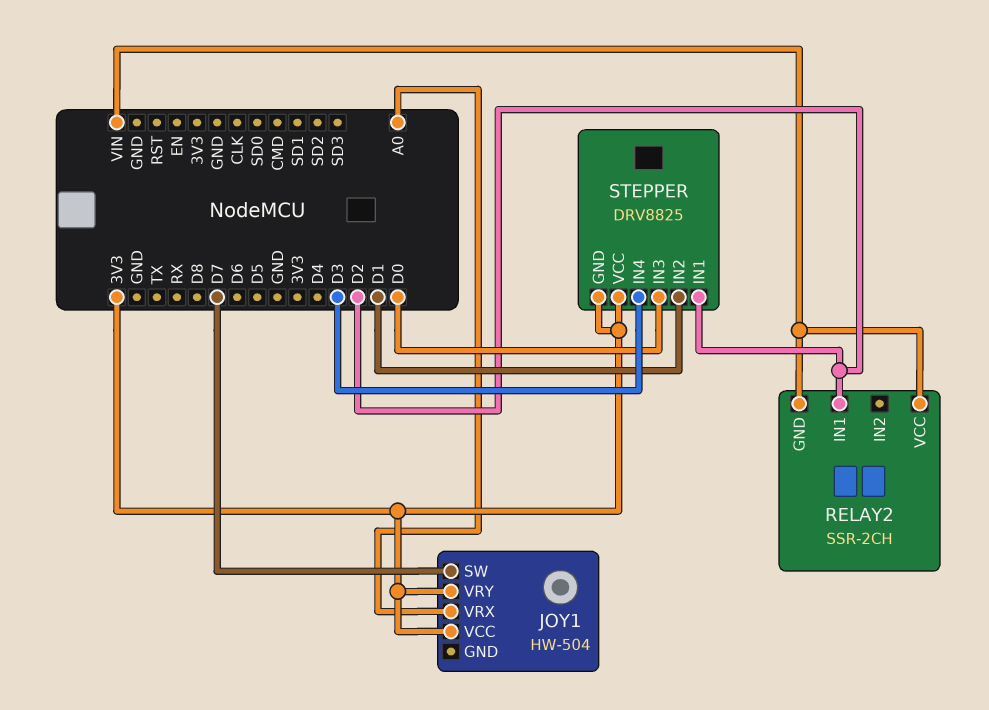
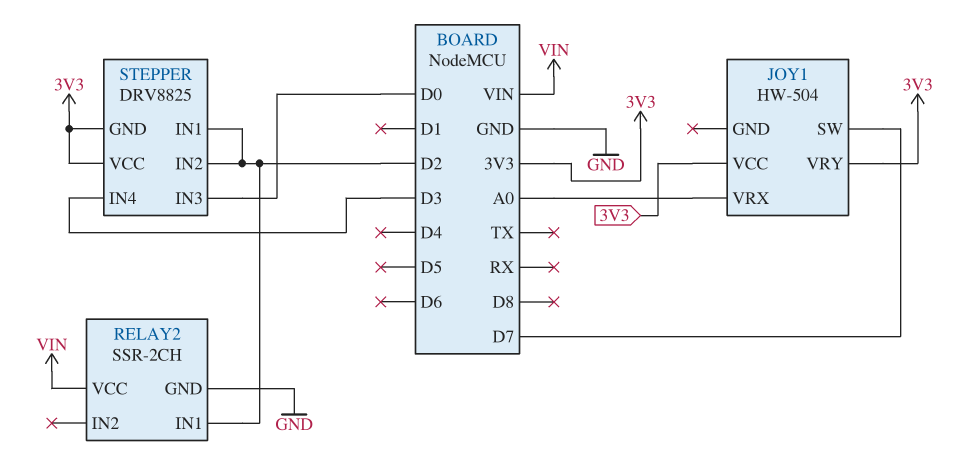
RELAY2 pin GND: VIN -> GND
STEPPER pin IN2: D1 -> D2

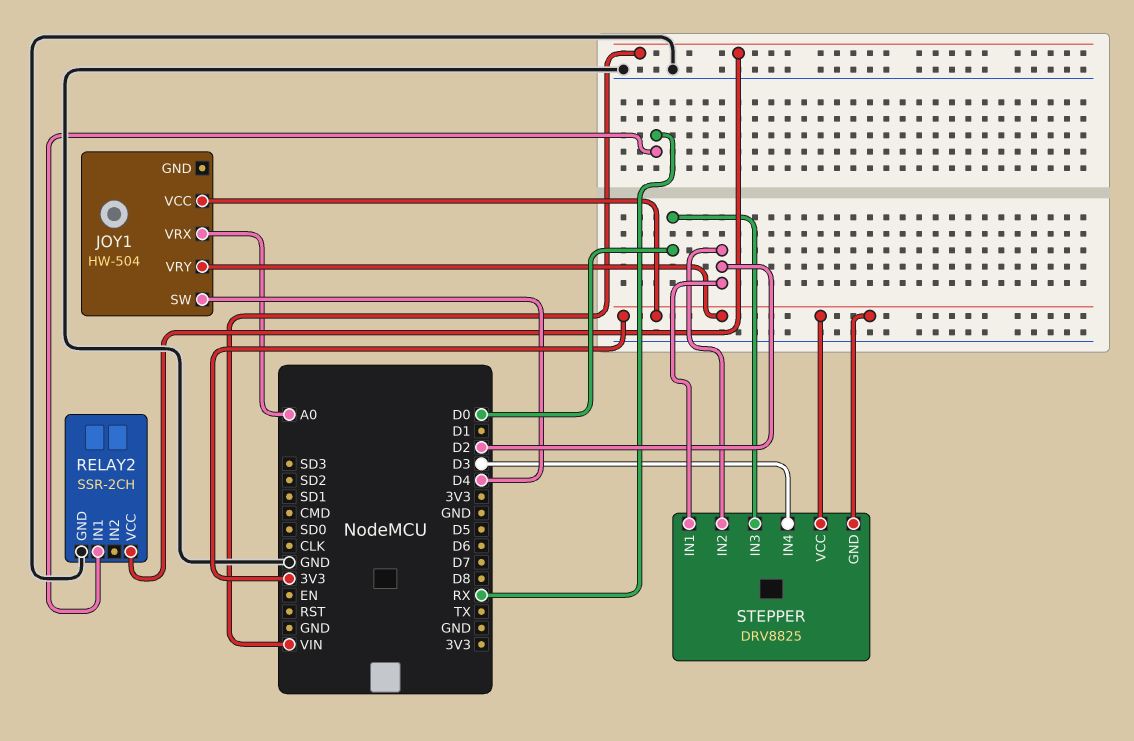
JOY1 pin SW: D7 -> D4
RELAY2 pin IN1: D2 -> RX

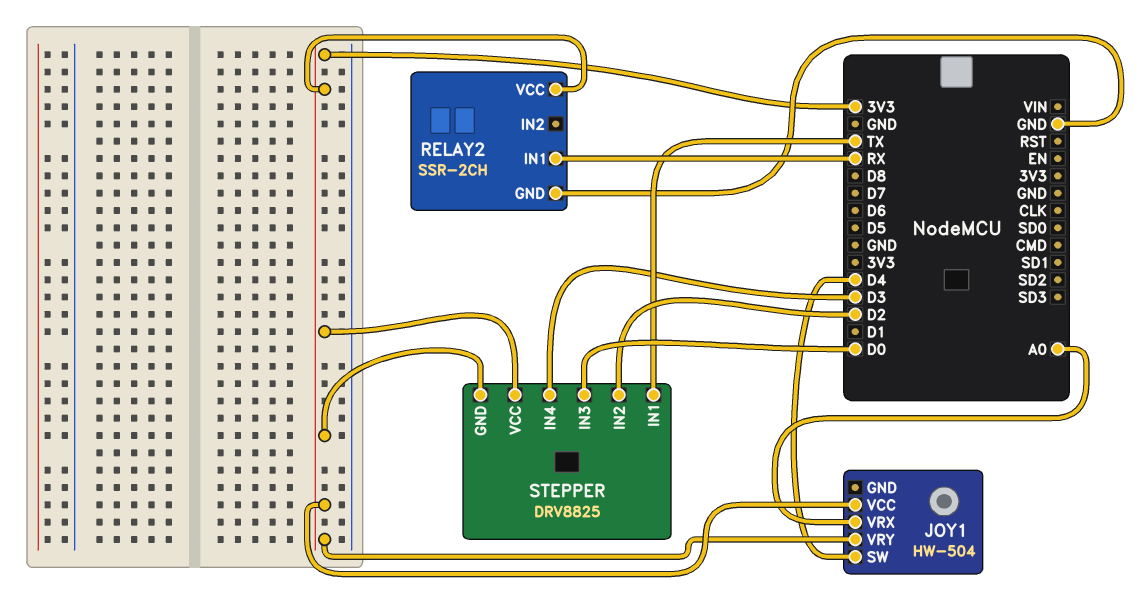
RELAY2 pin VCC: VIN -> 3V3
STEPPER pin IN1: D2 -> TX

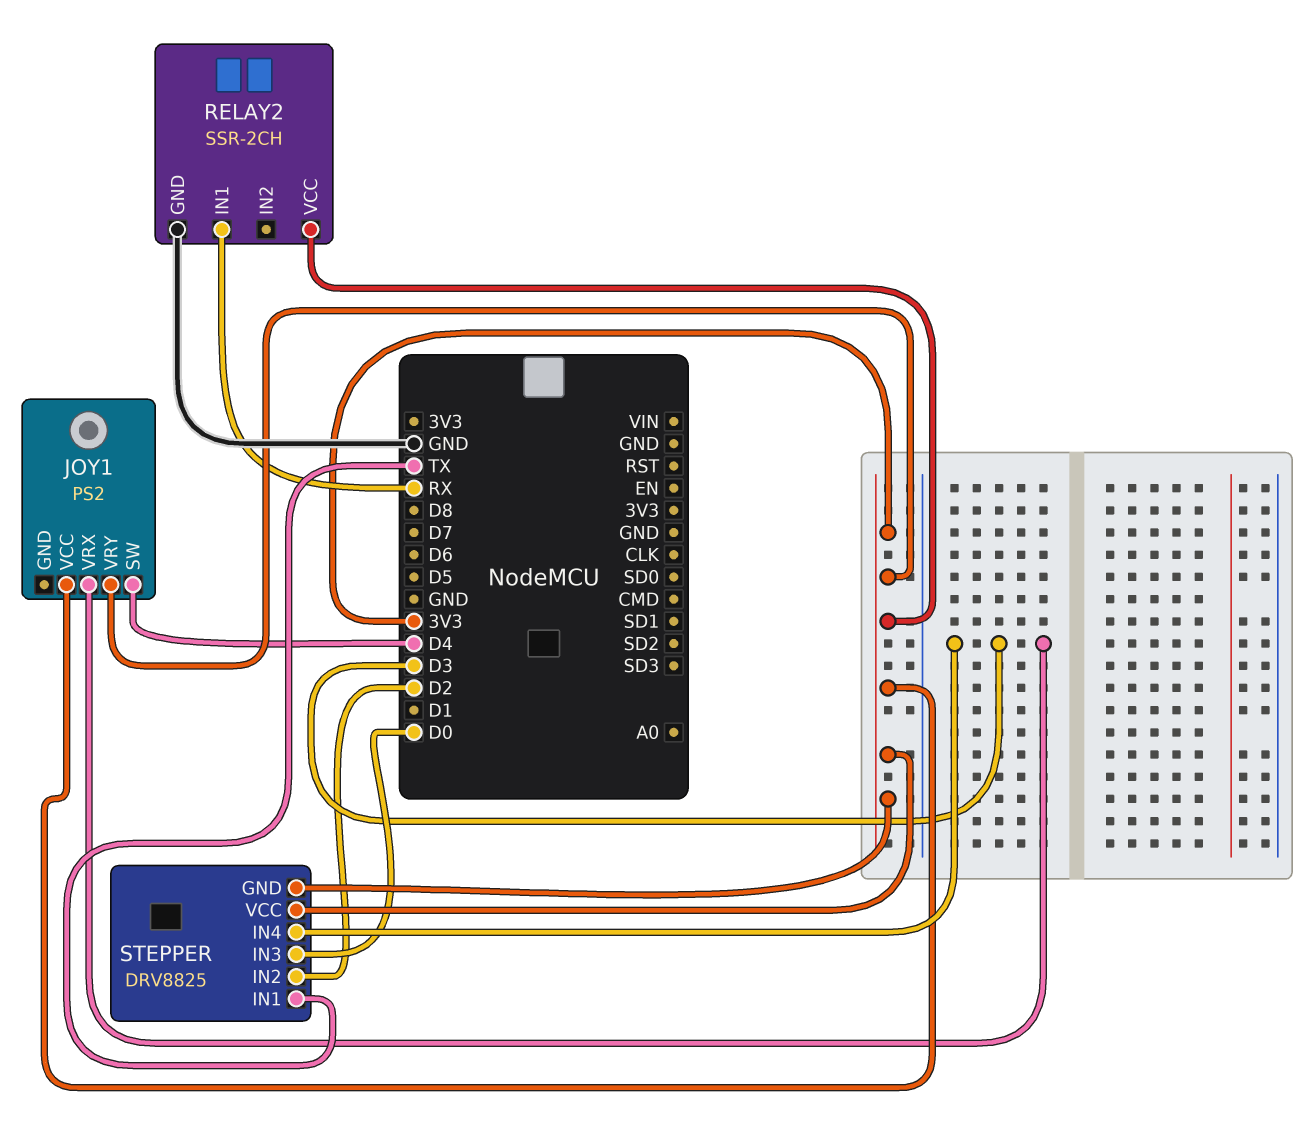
JOY1: HW-504 -> PS2
JOY1 pin VRX: A0 -> D3

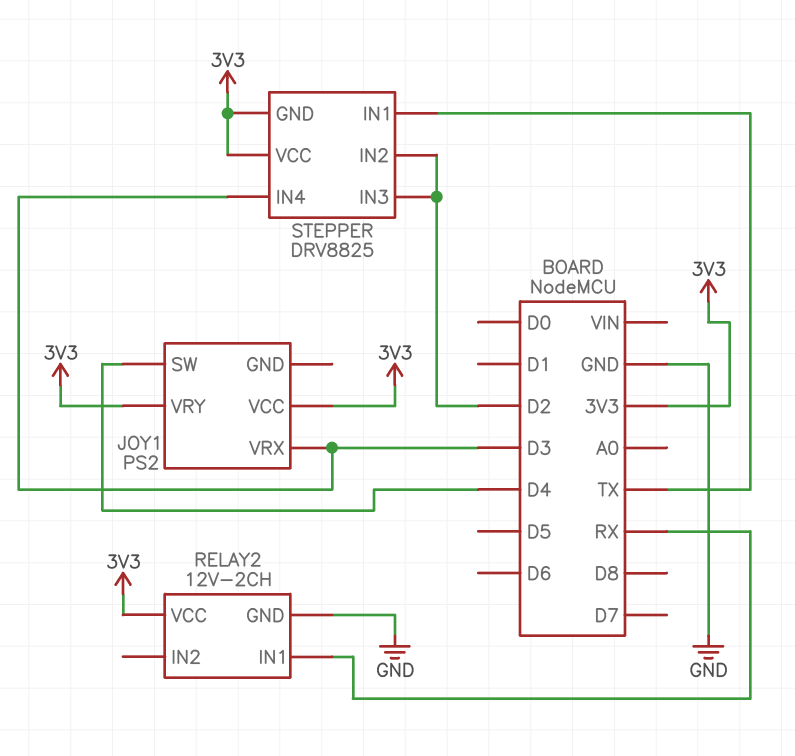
RELAY2: SSR-2CH -> 12V-2CH
STEPPER pin IN3: D0 -> D2

